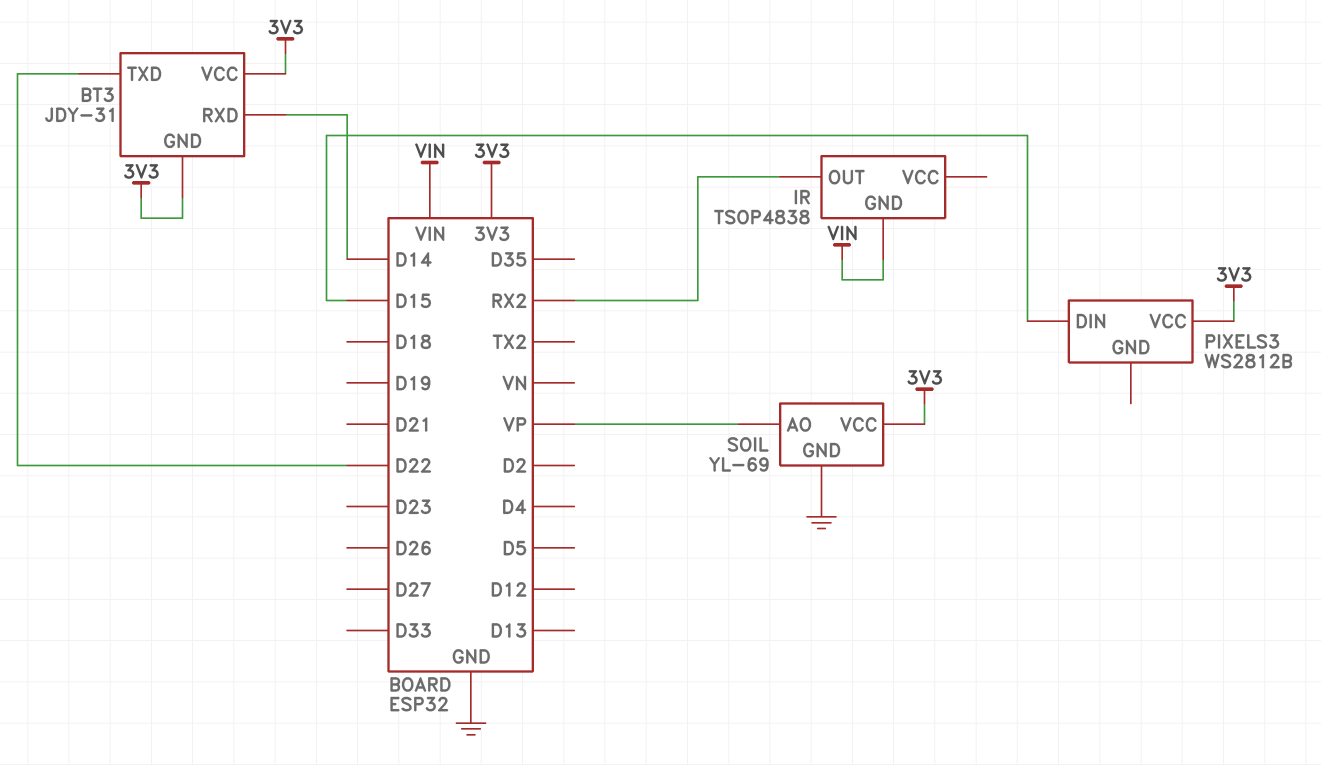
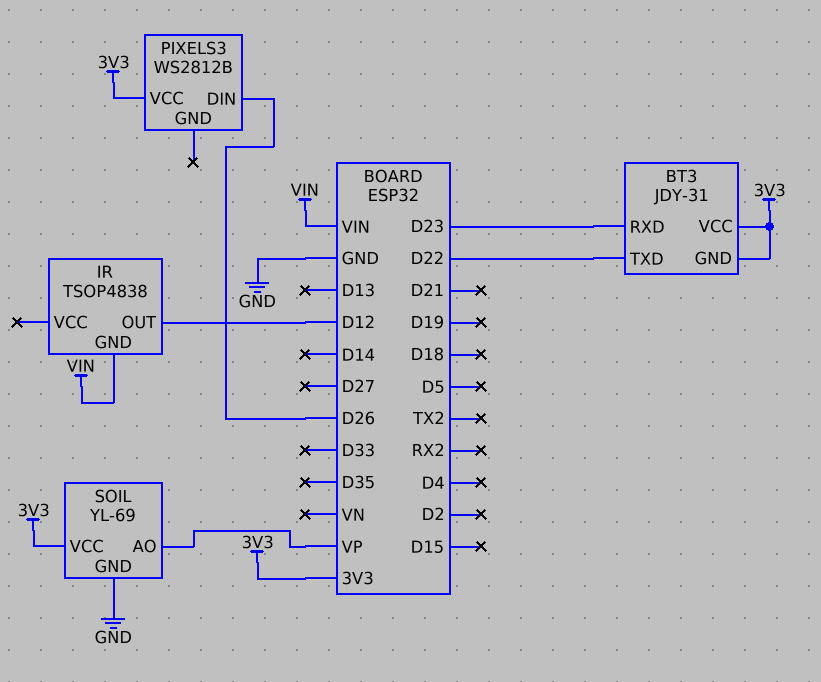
BT3 pin RXD: D14 -> D23
IR pin OUT: RX2 -> D12
PIXELS3 pin DIN: D15 -> D26

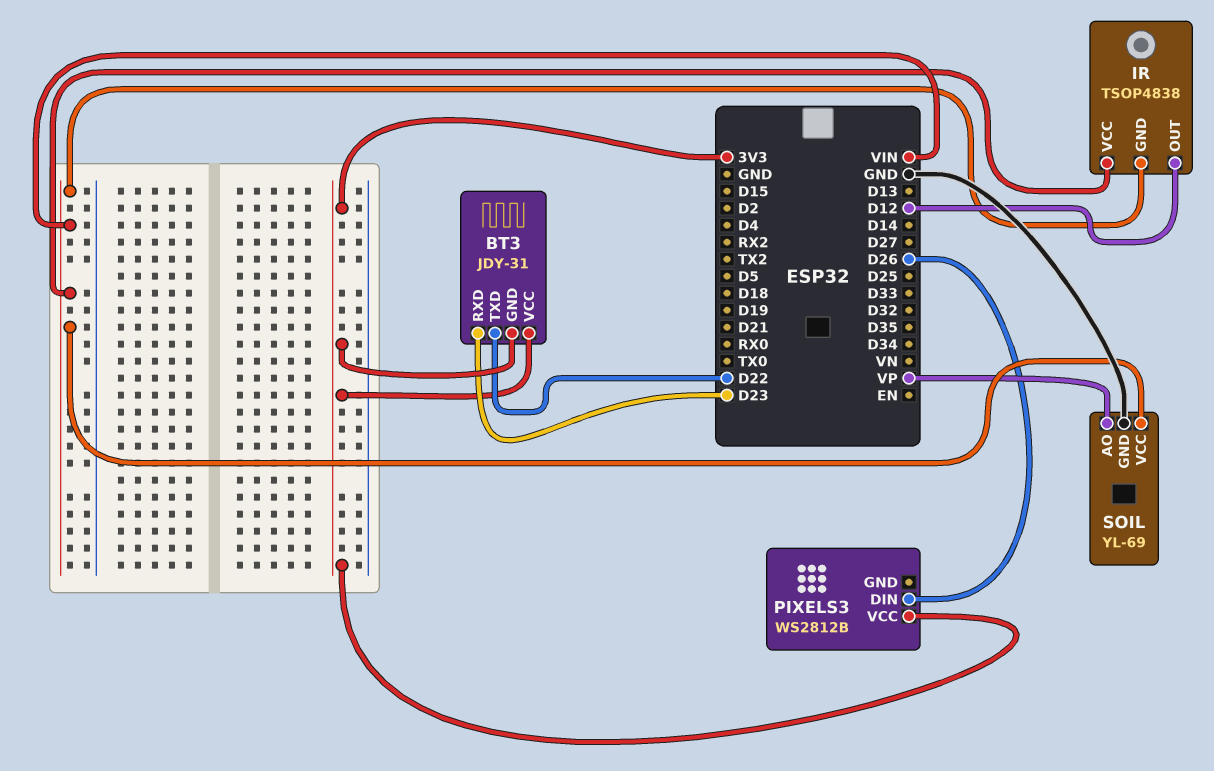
IR pin VCC: none -> VIN
SOIL pin VCC: 3V3 -> VIN

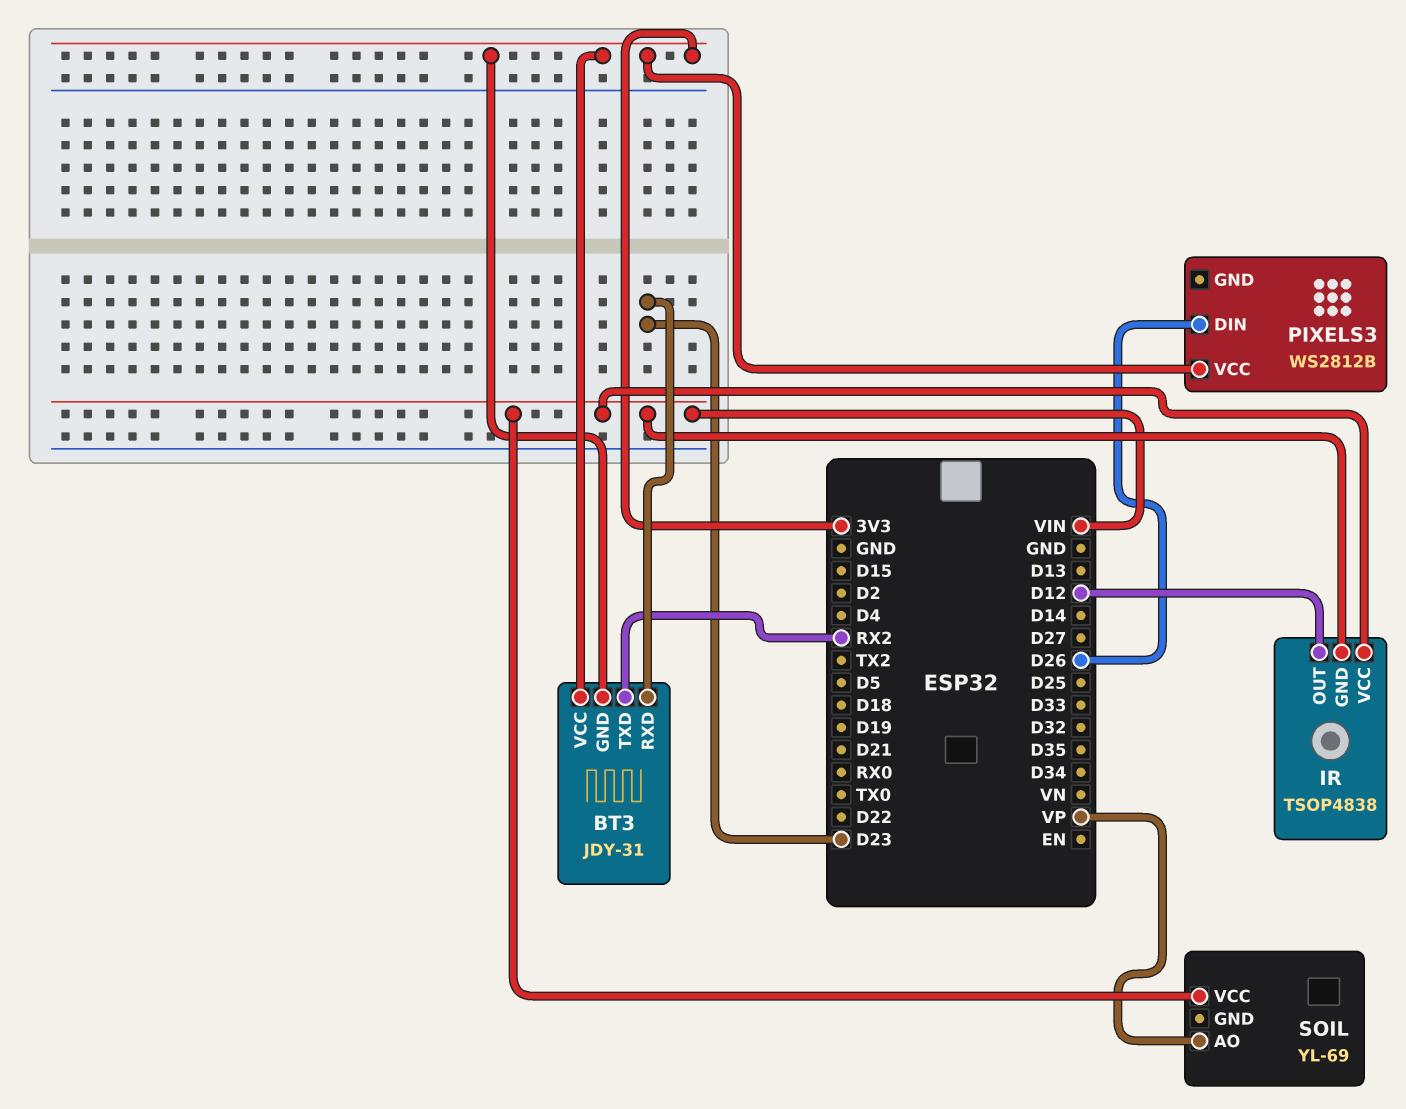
BT3 pin TXD: D22 -> RX2
SOIL pin GND: GND -> none

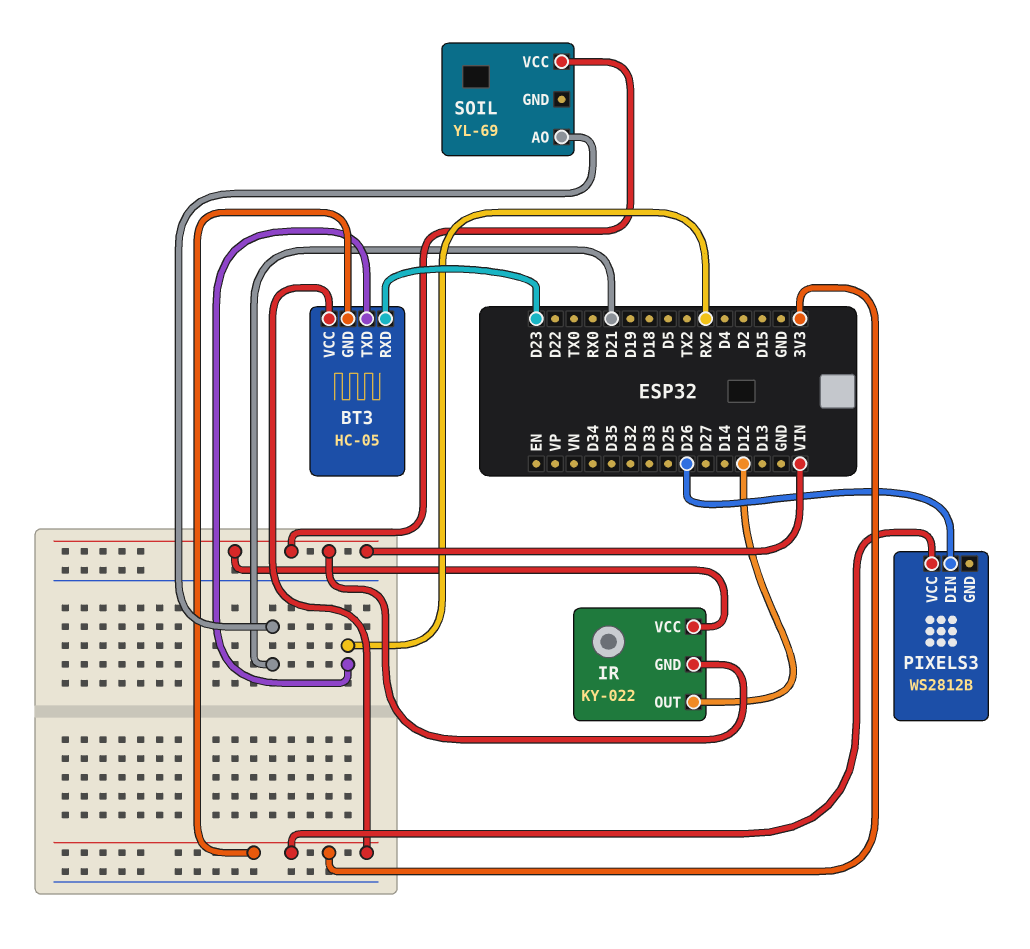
BT3: JDY-31 -> HC-05
IR: TSOP4838 -> KY-022
SOIL pin AO: VP -> D21

